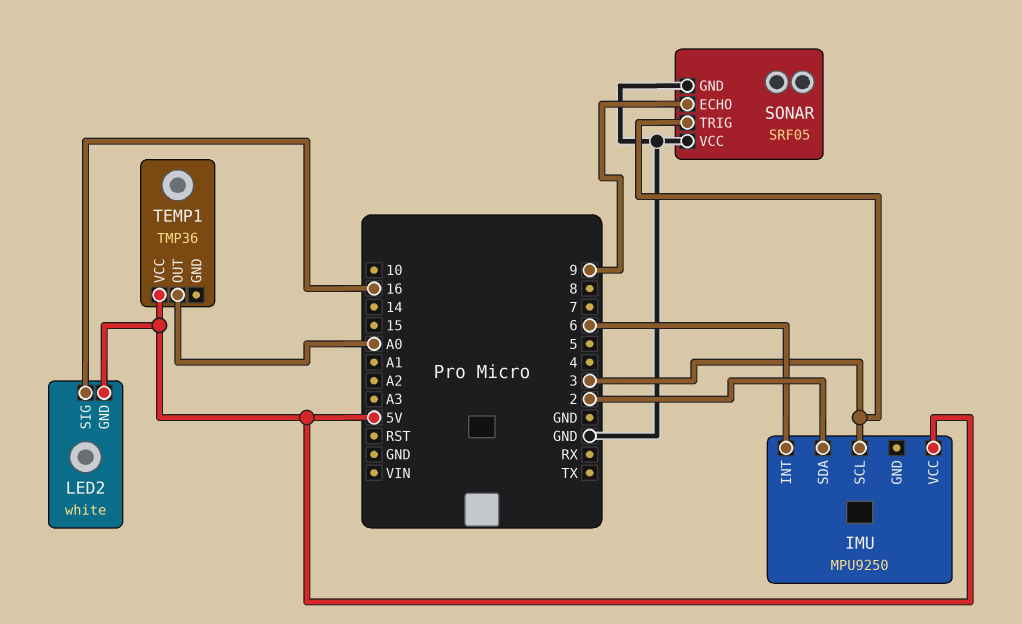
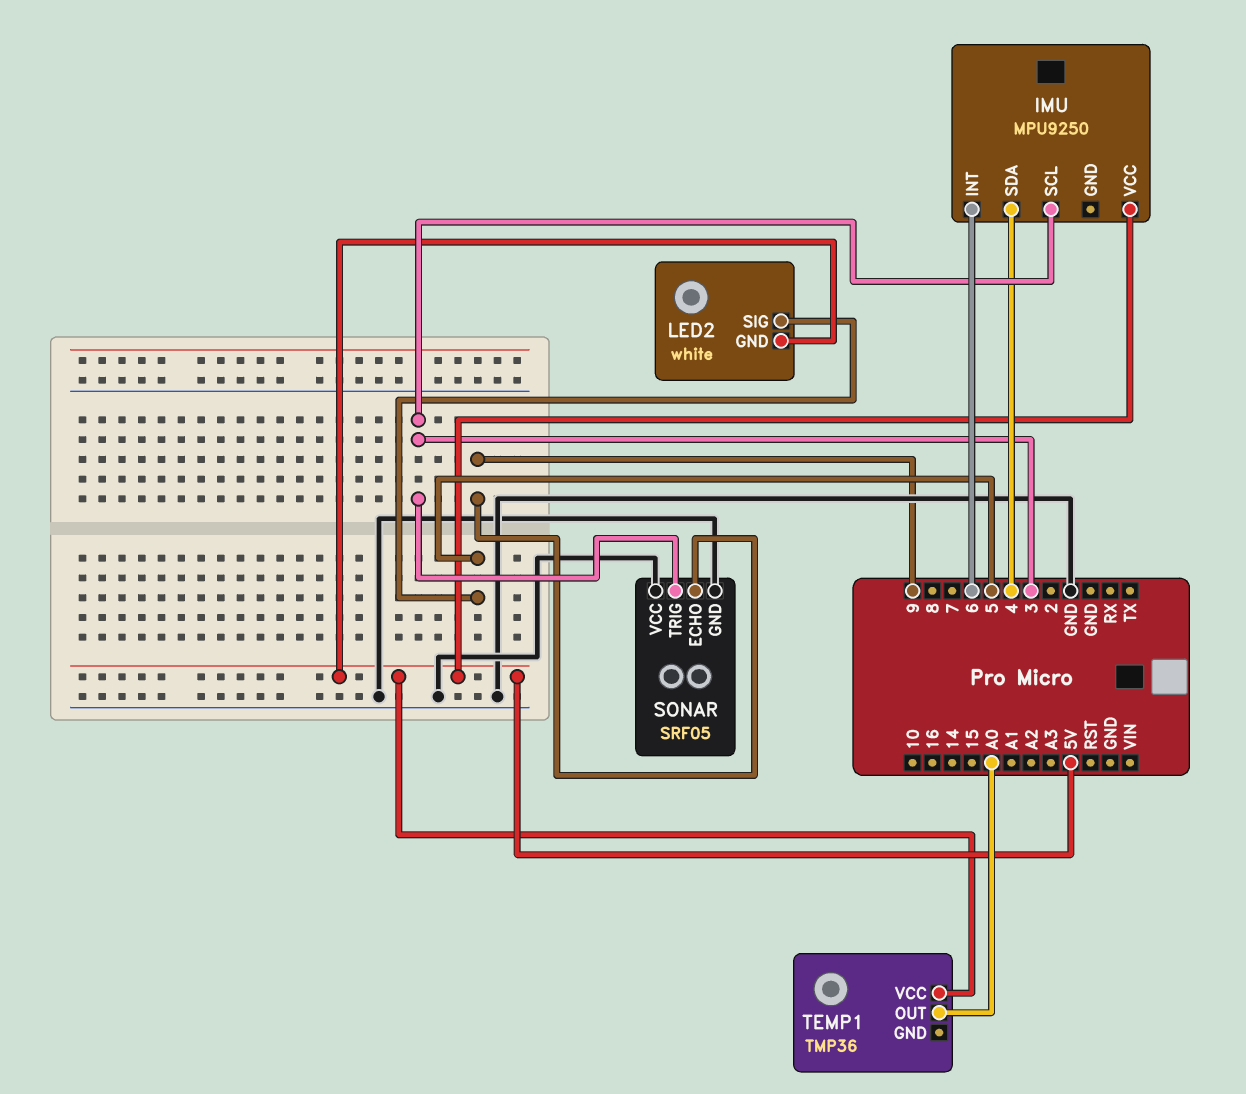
IMU pin SDA: 2 -> 4
LED2 pin SIG: 16 -> 5

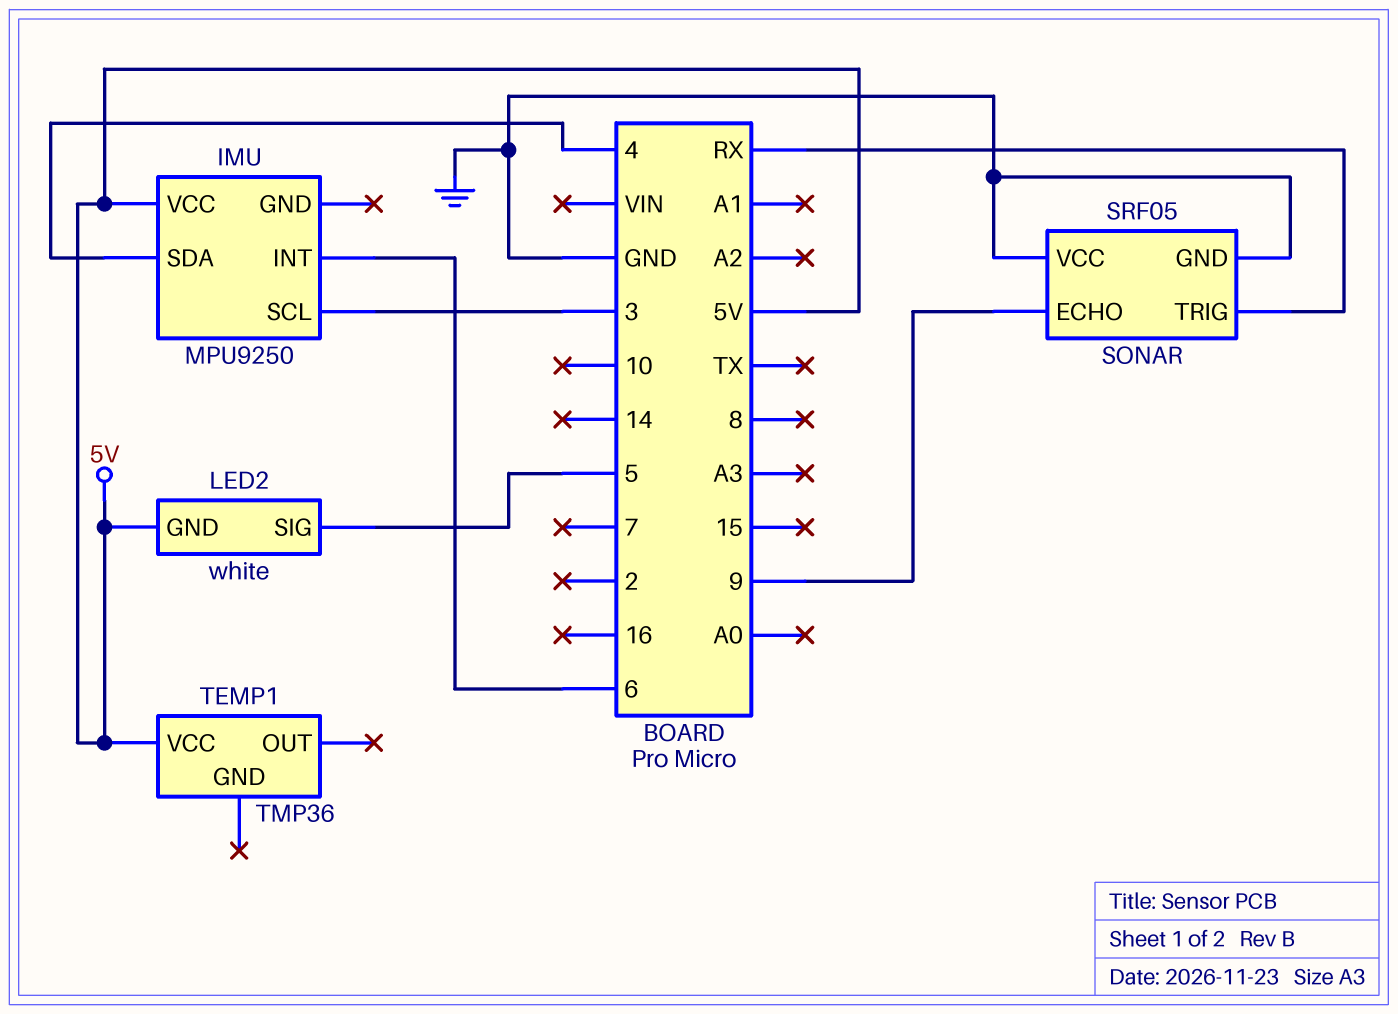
SONAR pin TRIG: 3 -> RX
TEMP1 pin OUT: A0 -> none

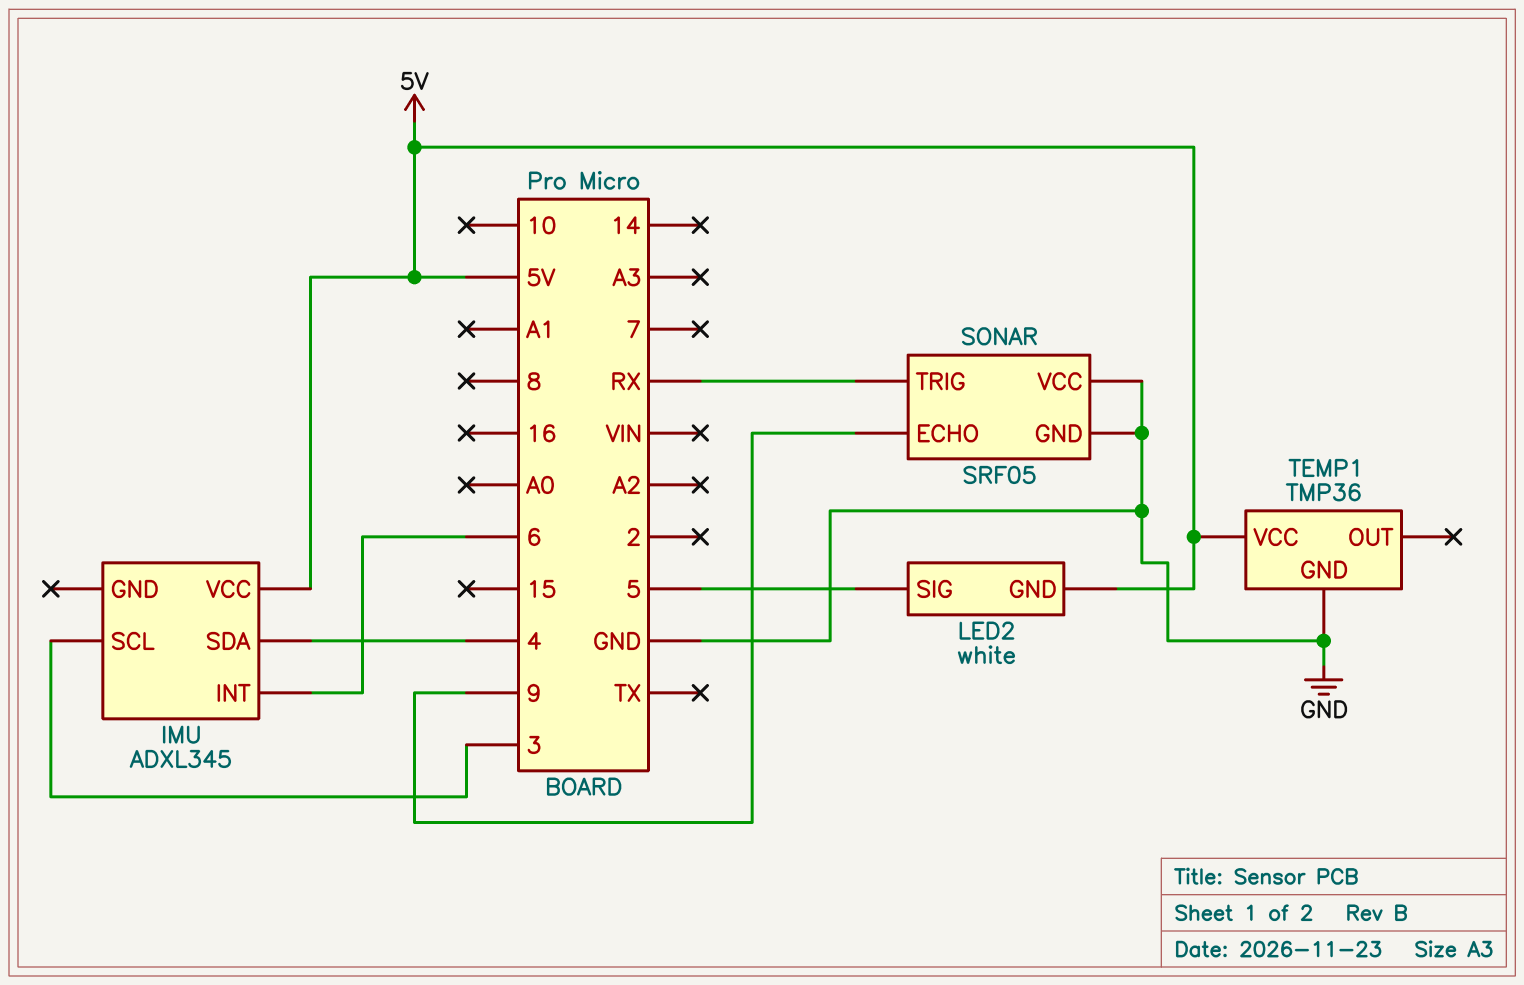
IMU: MPU9250 -> ADXL345
TEMP1 pin GND: none -> GND

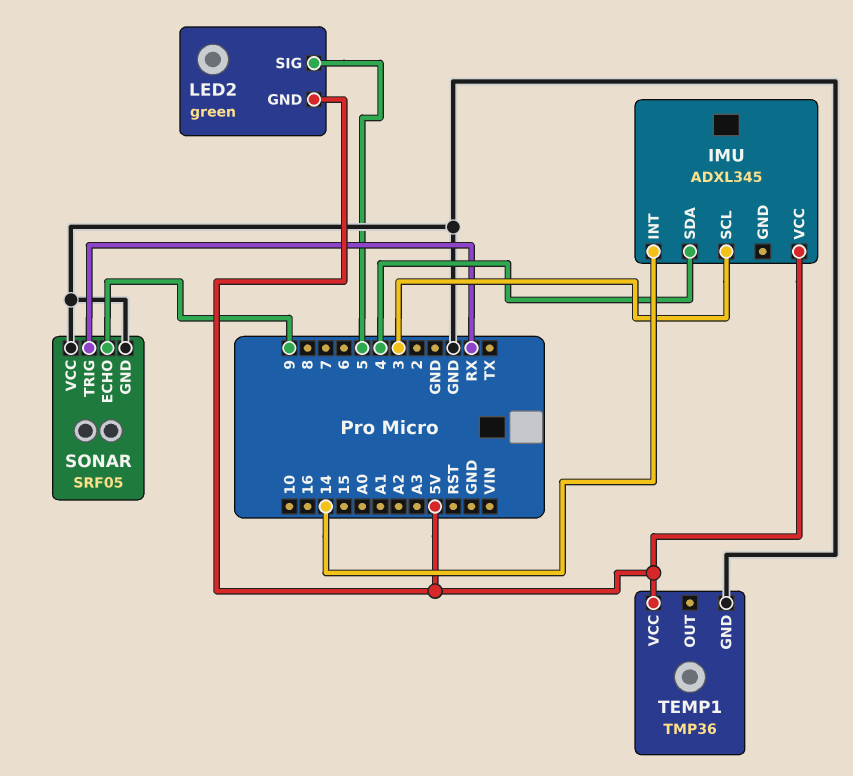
IMU pin INT: 6 -> 14
LED2: white -> green

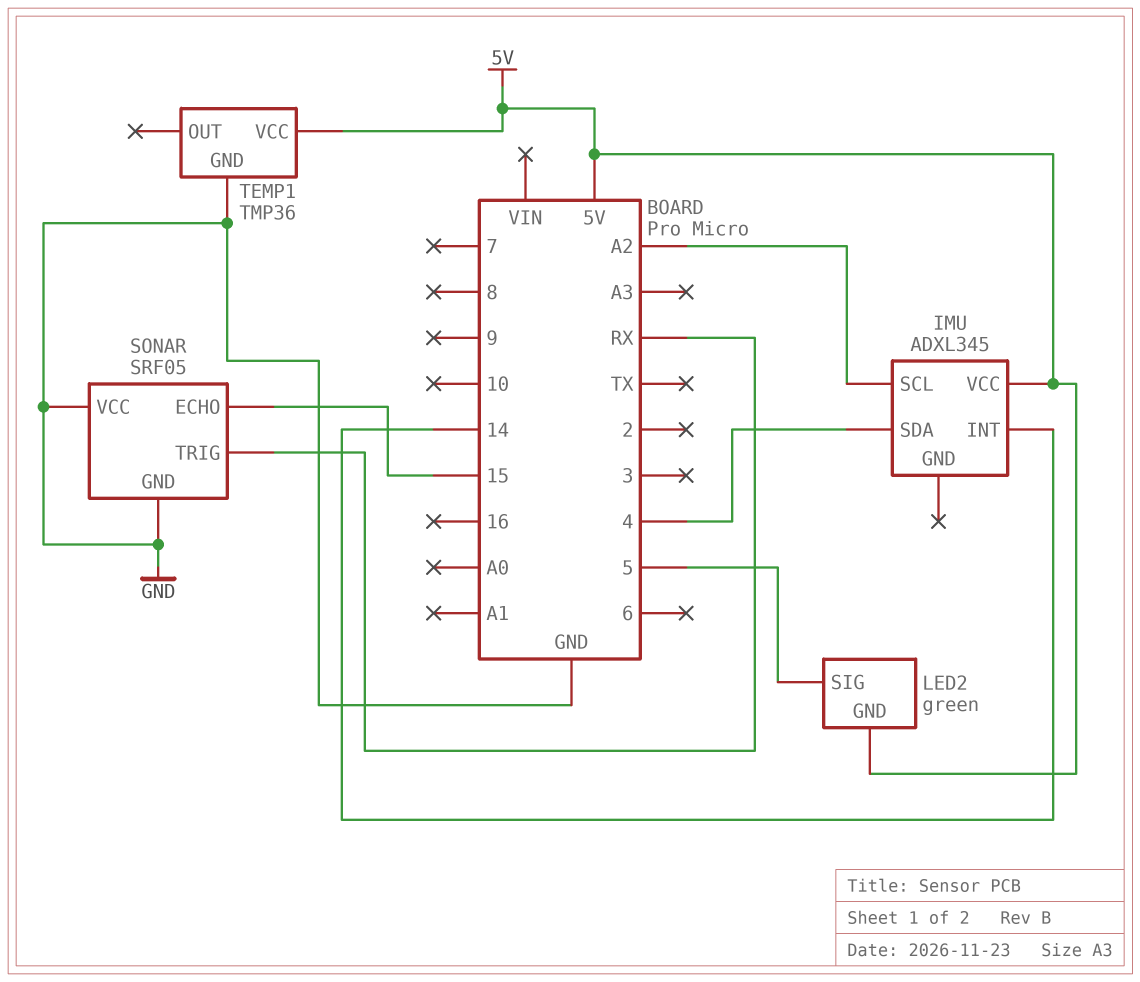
IMU pin SCL: 3 -> A2
SONAR pin ECHO: 9 -> 15

